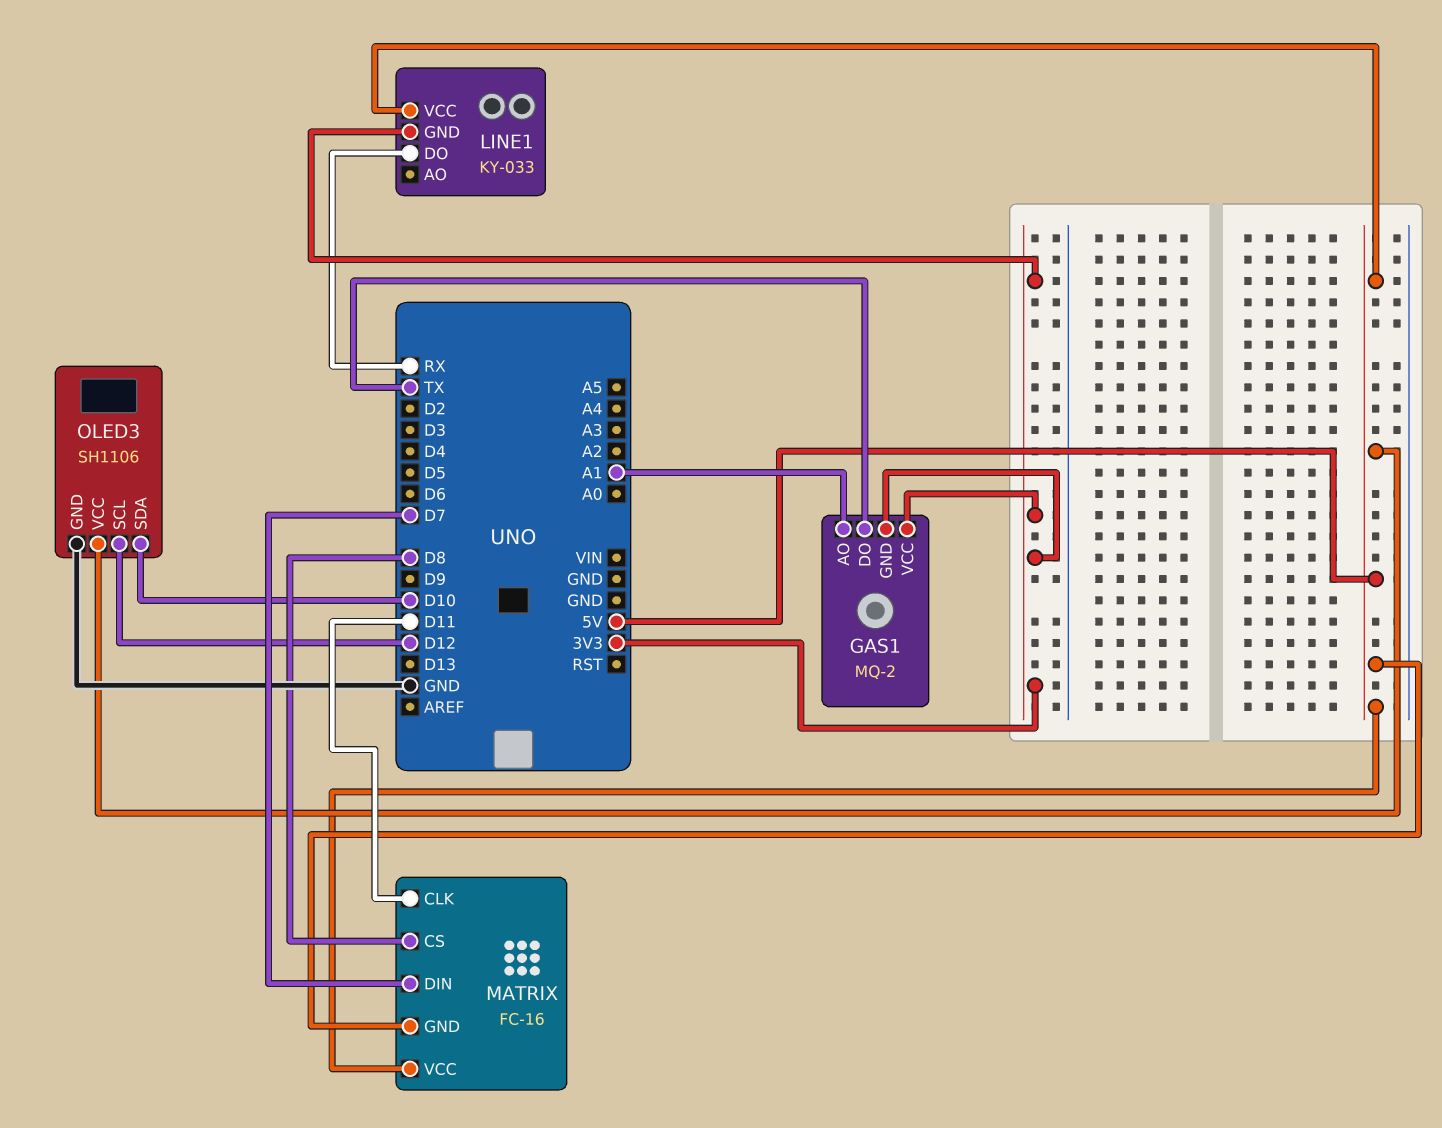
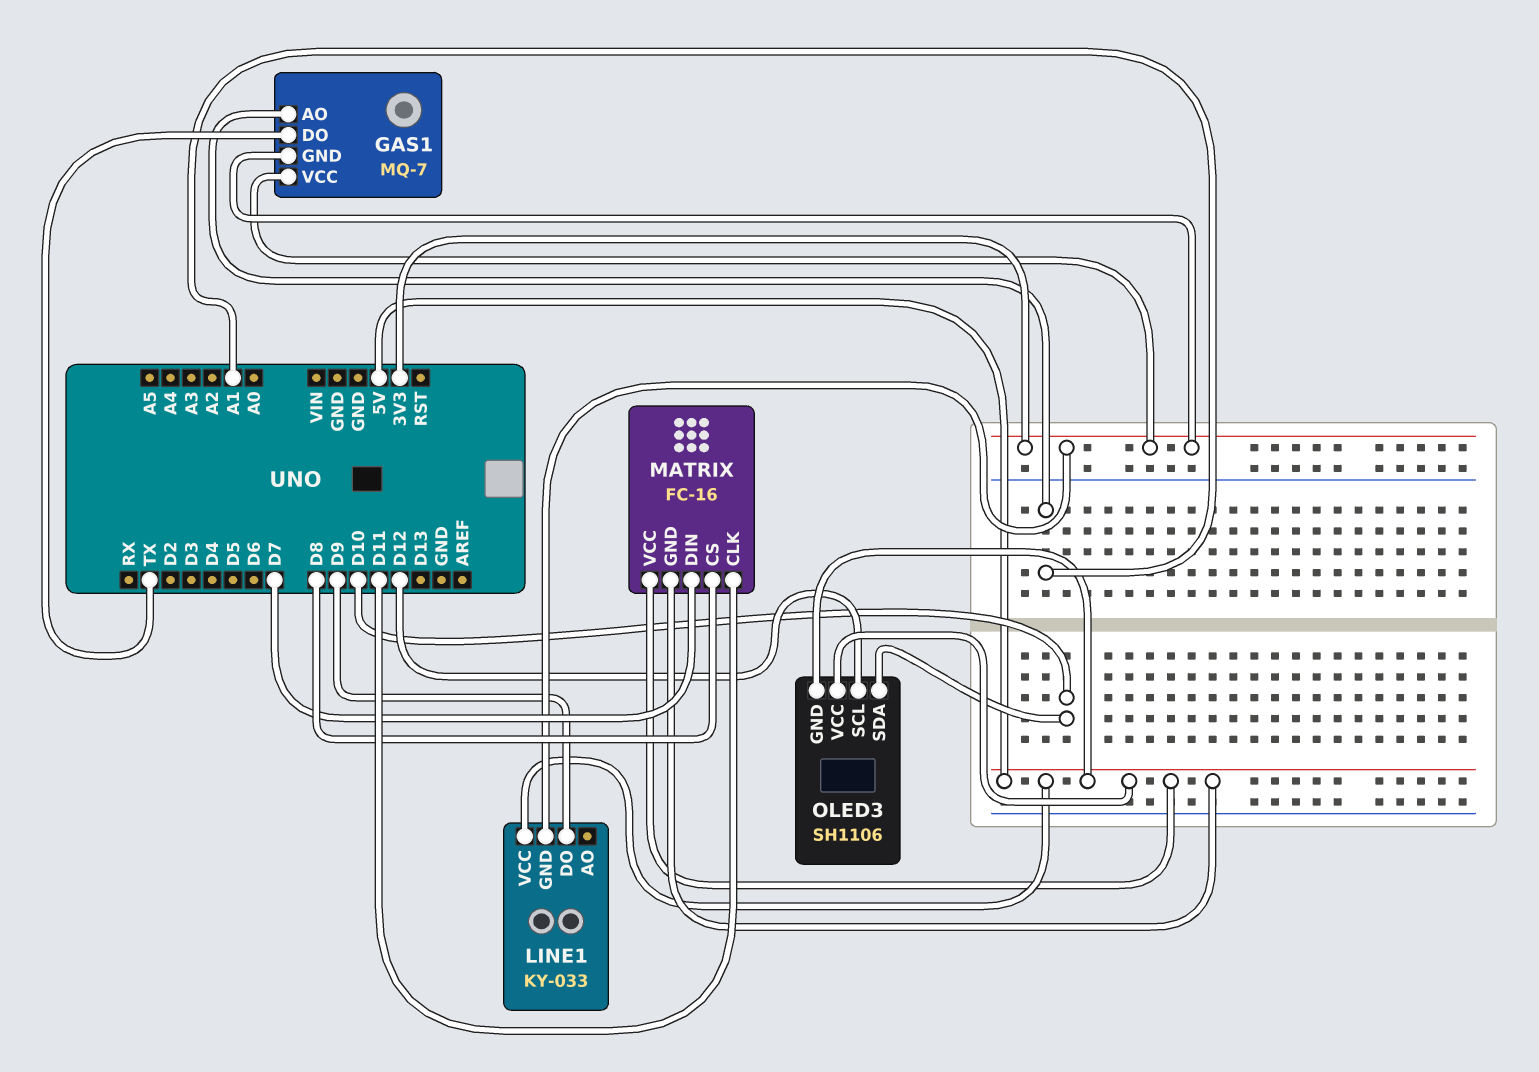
GAS1: MQ-2 -> MQ-7
LINE1 pin DO: RX -> D9
OLED3 pin GND: GND -> 5V

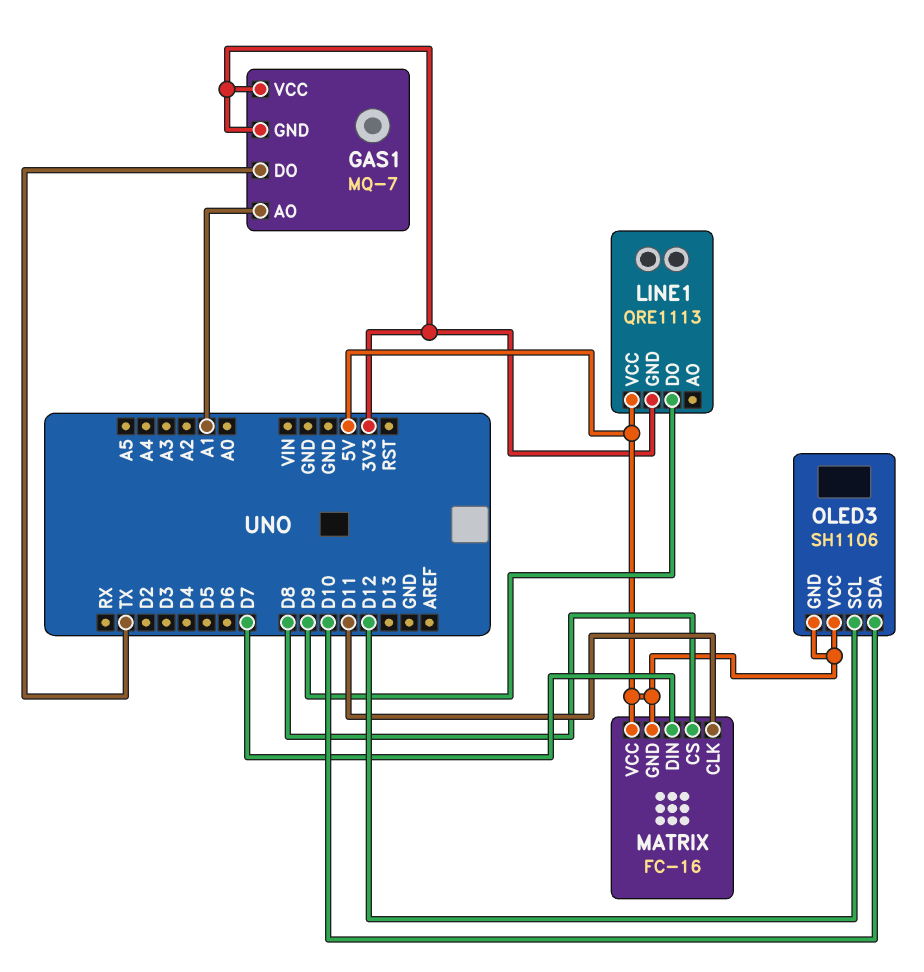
LINE1: KY-033 -> QRE1113

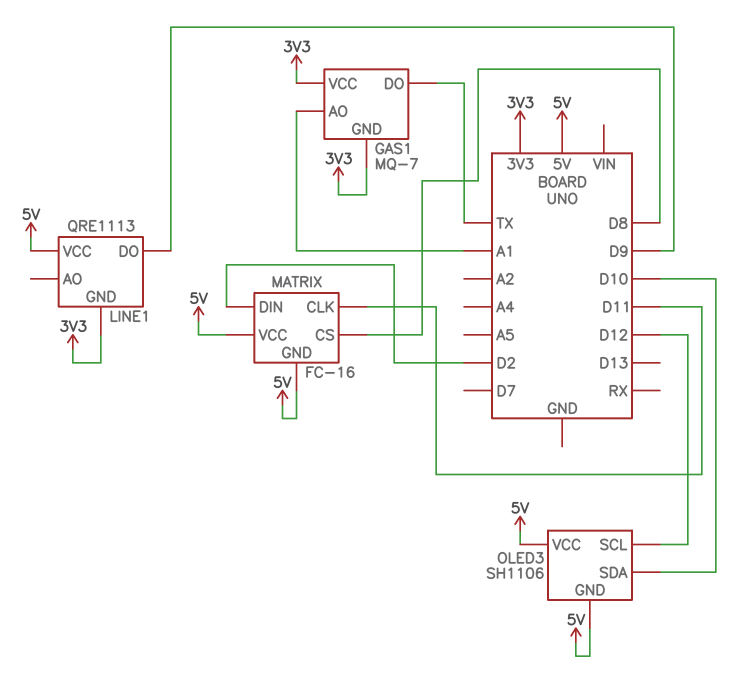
MATRIX pin DIN: D7 -> D2

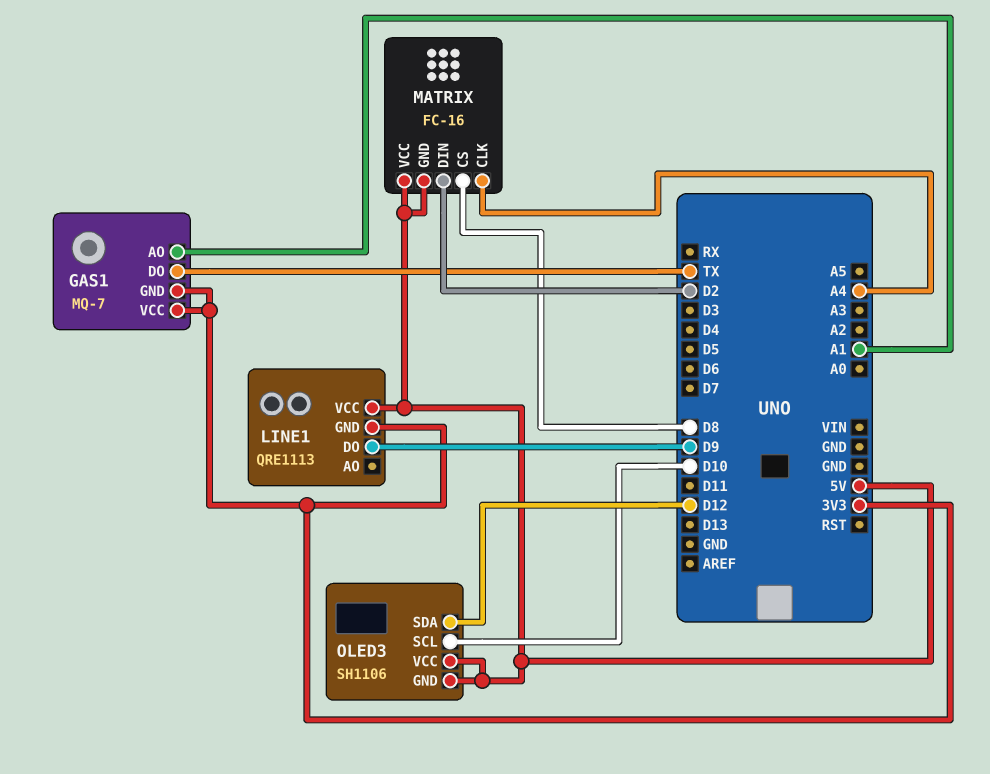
MATRIX pin CLK: D11 -> A4
OLED3 pin SCL: D12 -> D10
OLED3 pin SDA: D10 -> D12

